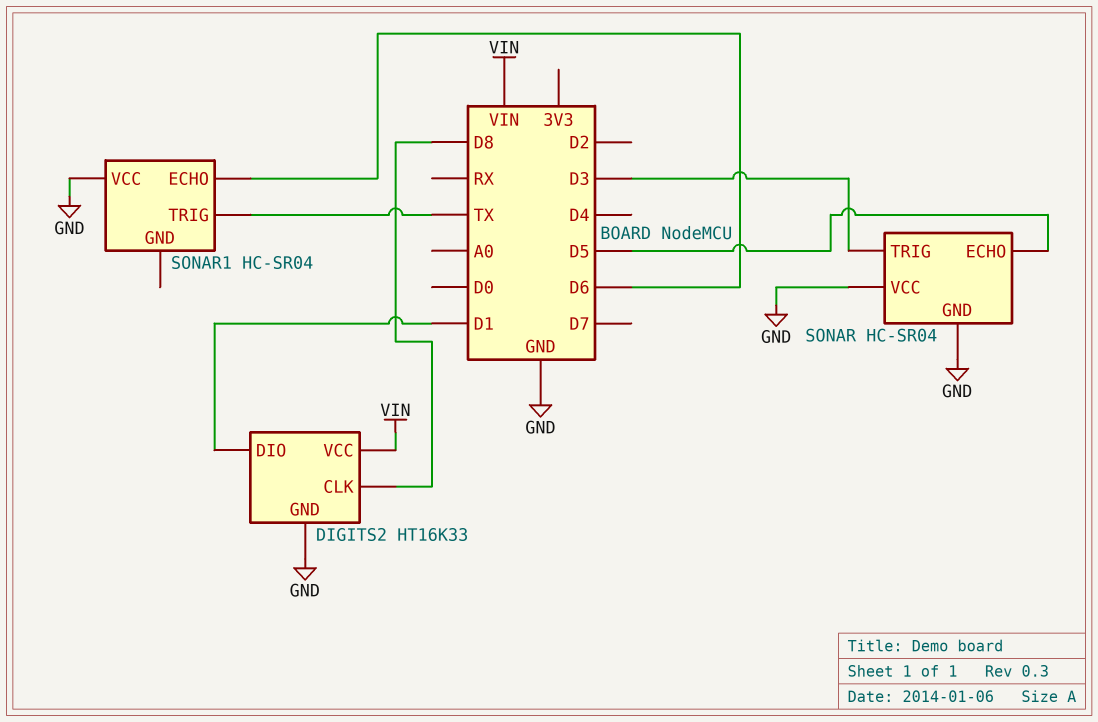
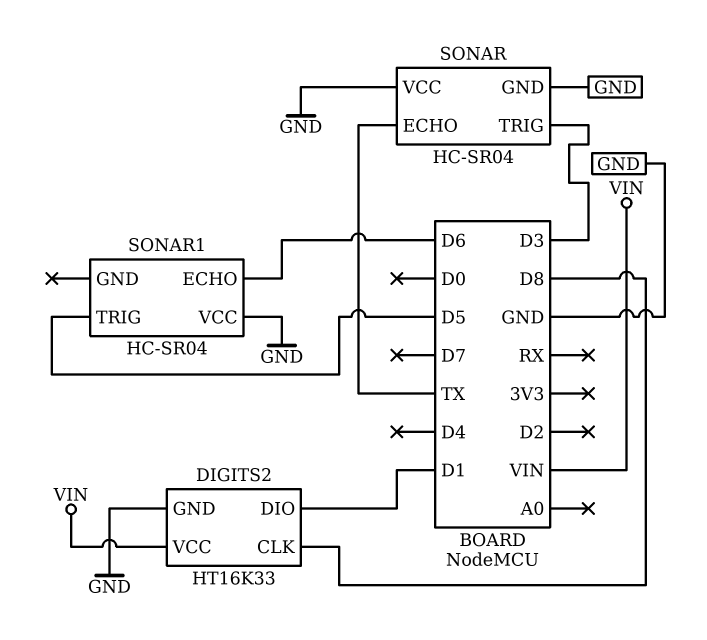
SONAR pin ECHO: D5 -> TX
SONAR1 pin TRIG: TX -> D5

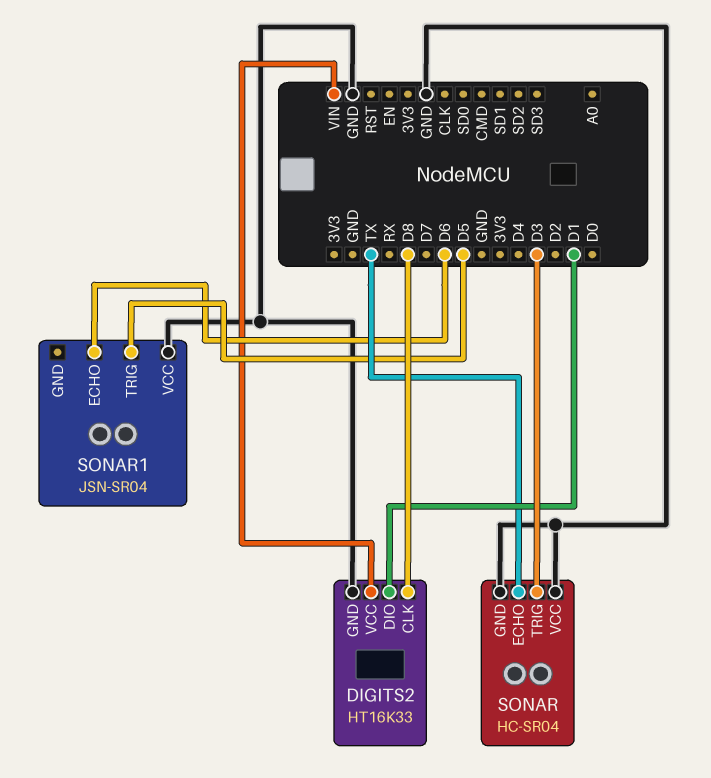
SONAR1: HC-SR04 -> JSN-SR04

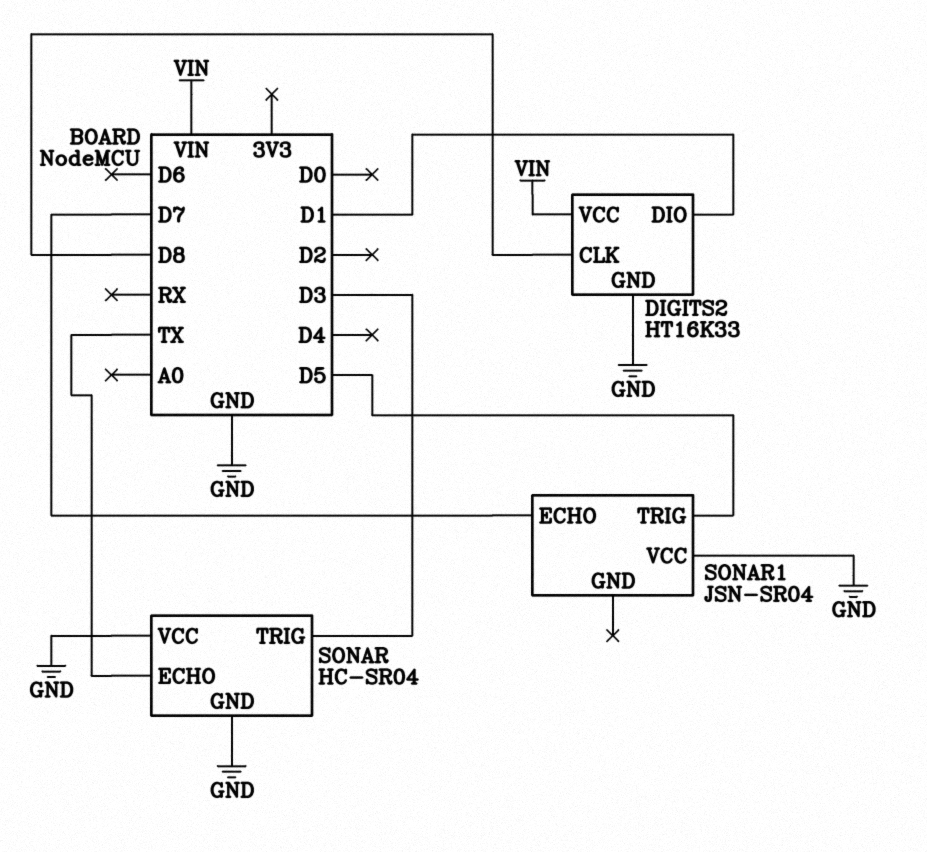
SONAR1 pin ECHO: D6 -> D7

